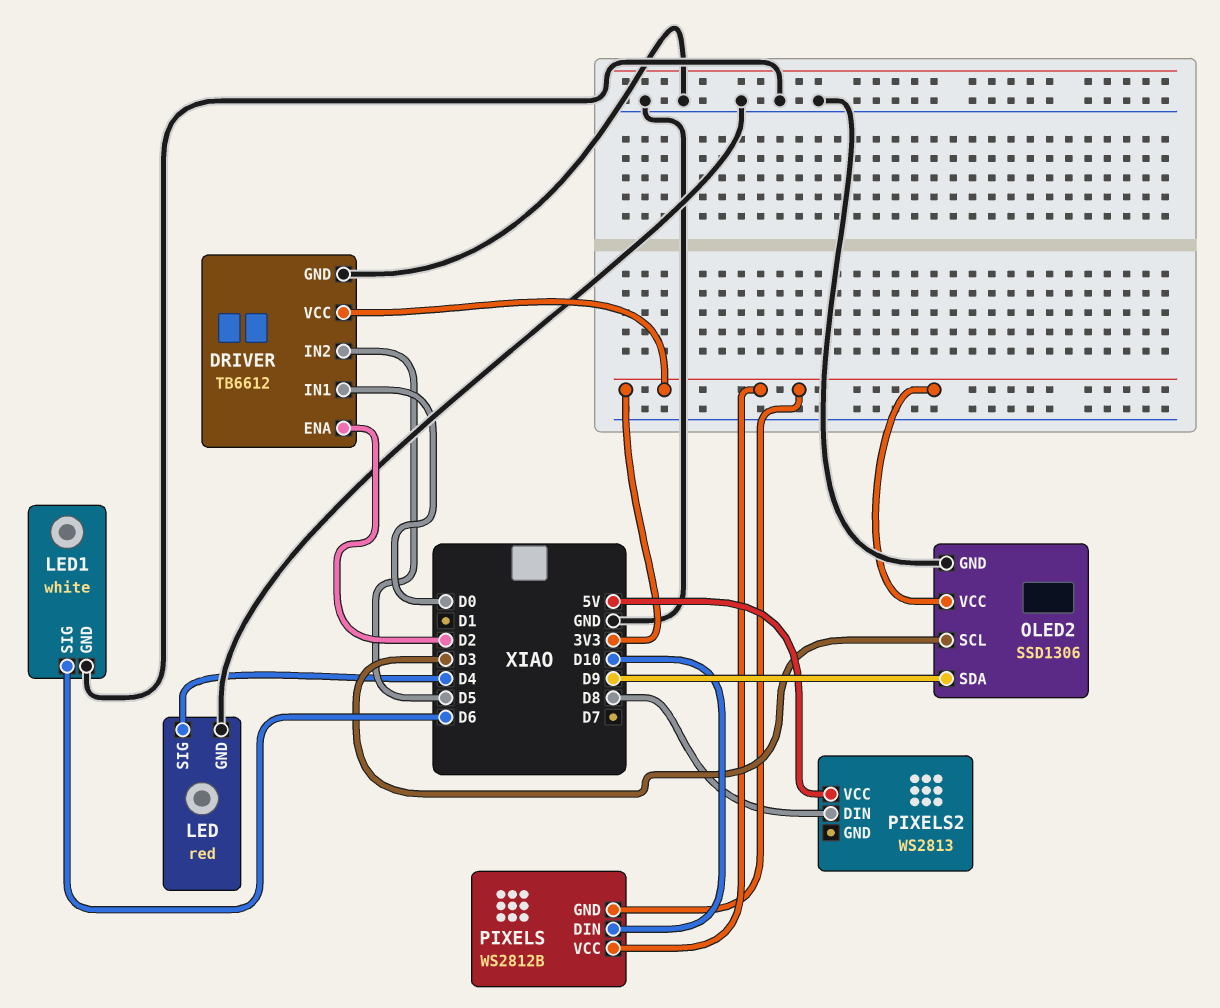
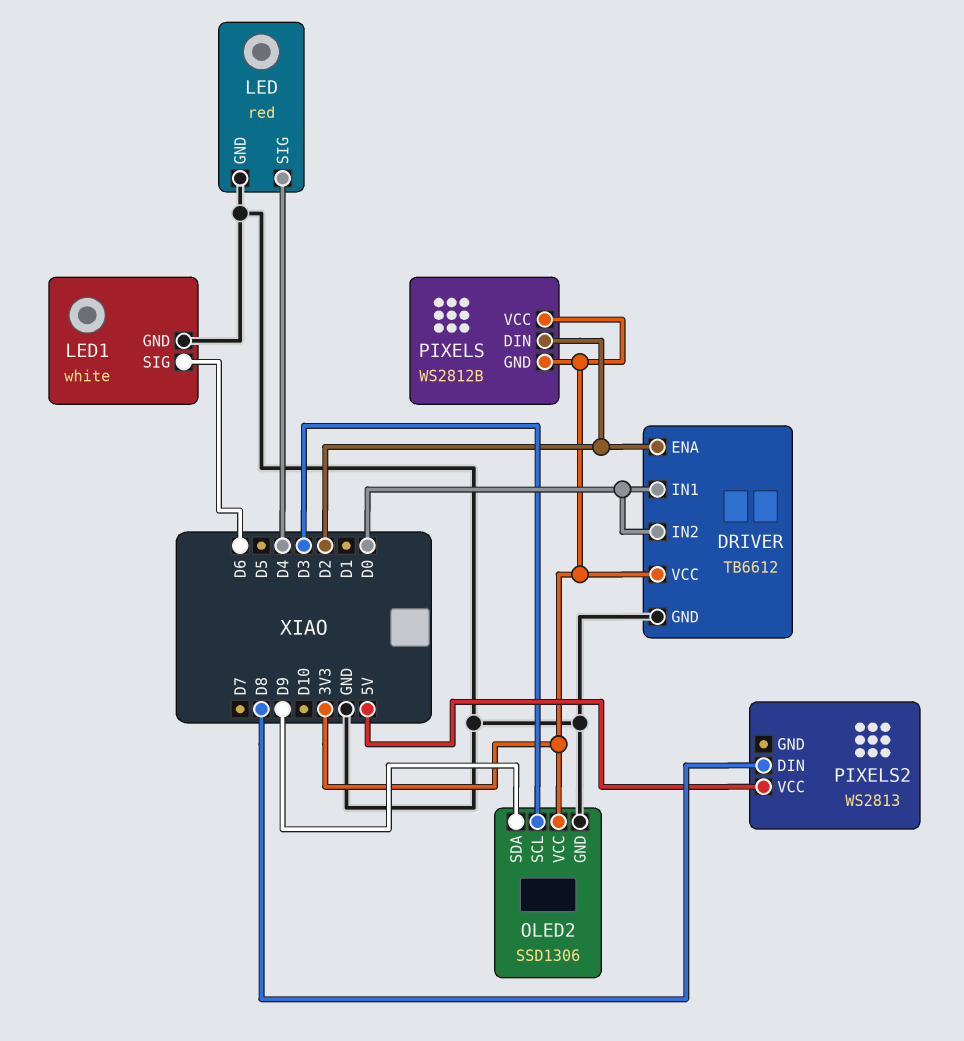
DRIVER pin IN2: D5 -> D0
PIXELS pin DIN: D10 -> D2

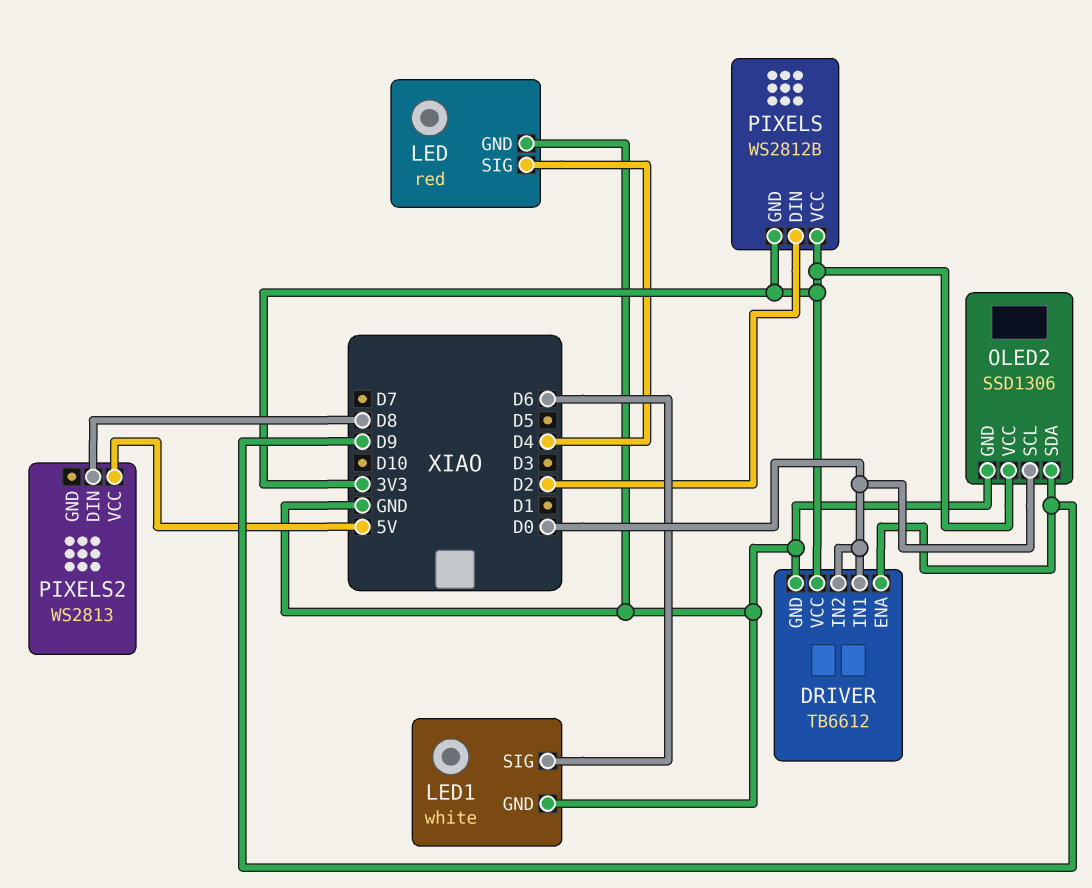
DRIVER pin ENA: D2 -> D9
OLED2 pin SCL: D3 -> D0

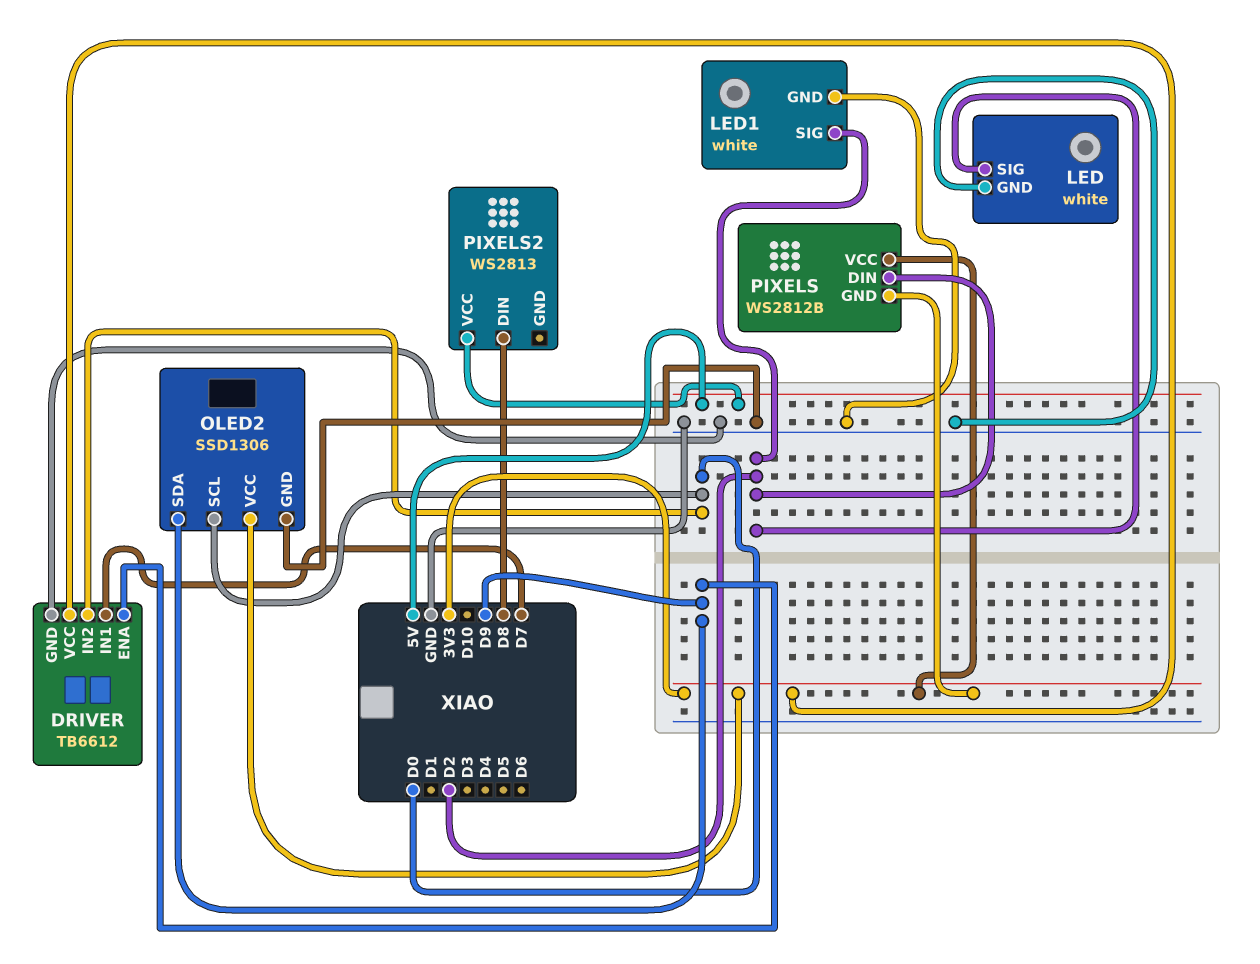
DRIVER pin IN1: D0 -> D7
LED: red -> white
LED pin SIG: D4 -> D2
LED1 pin SIG: D6 -> D2

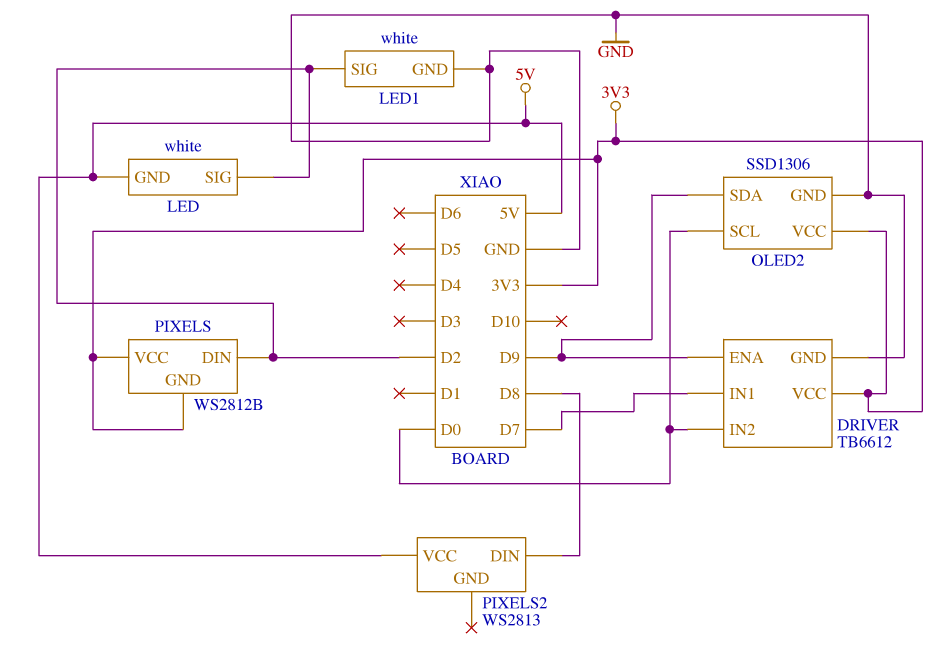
LED pin GND: GND -> 5V

